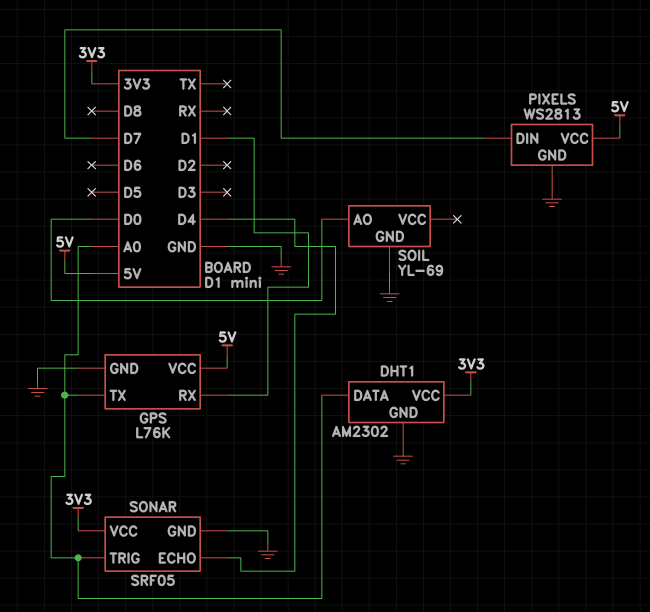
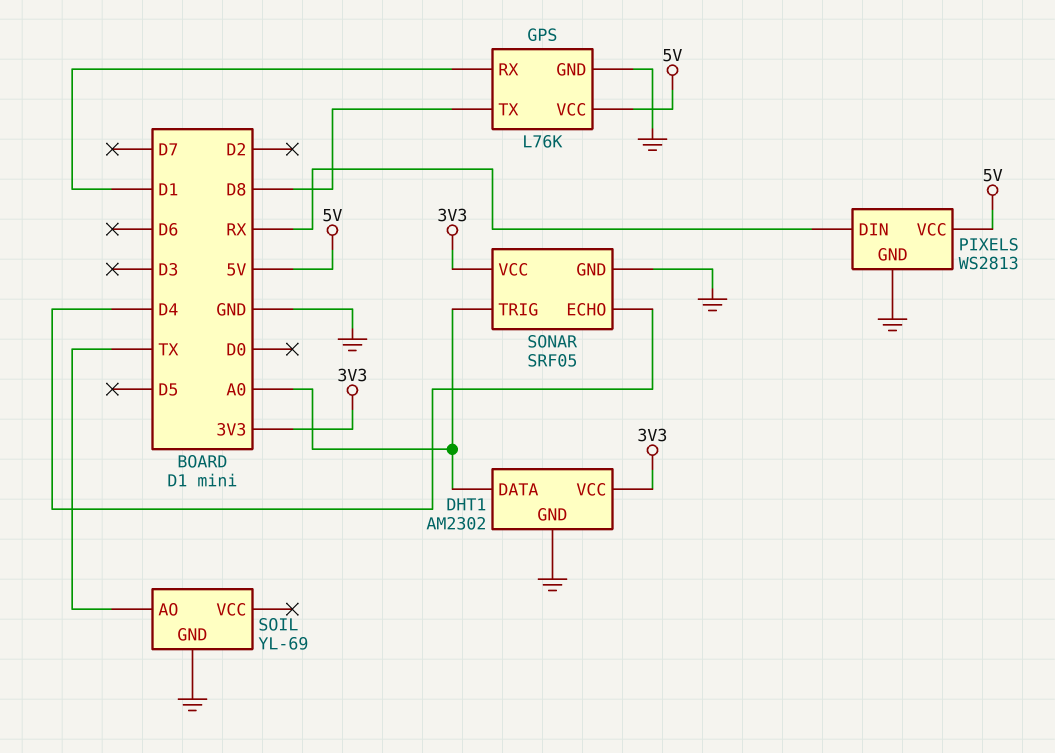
GPS pin TX: A0 -> D8
PIXELS pin DIN: D7 -> RX
SOIL pin AO: D0 -> TX

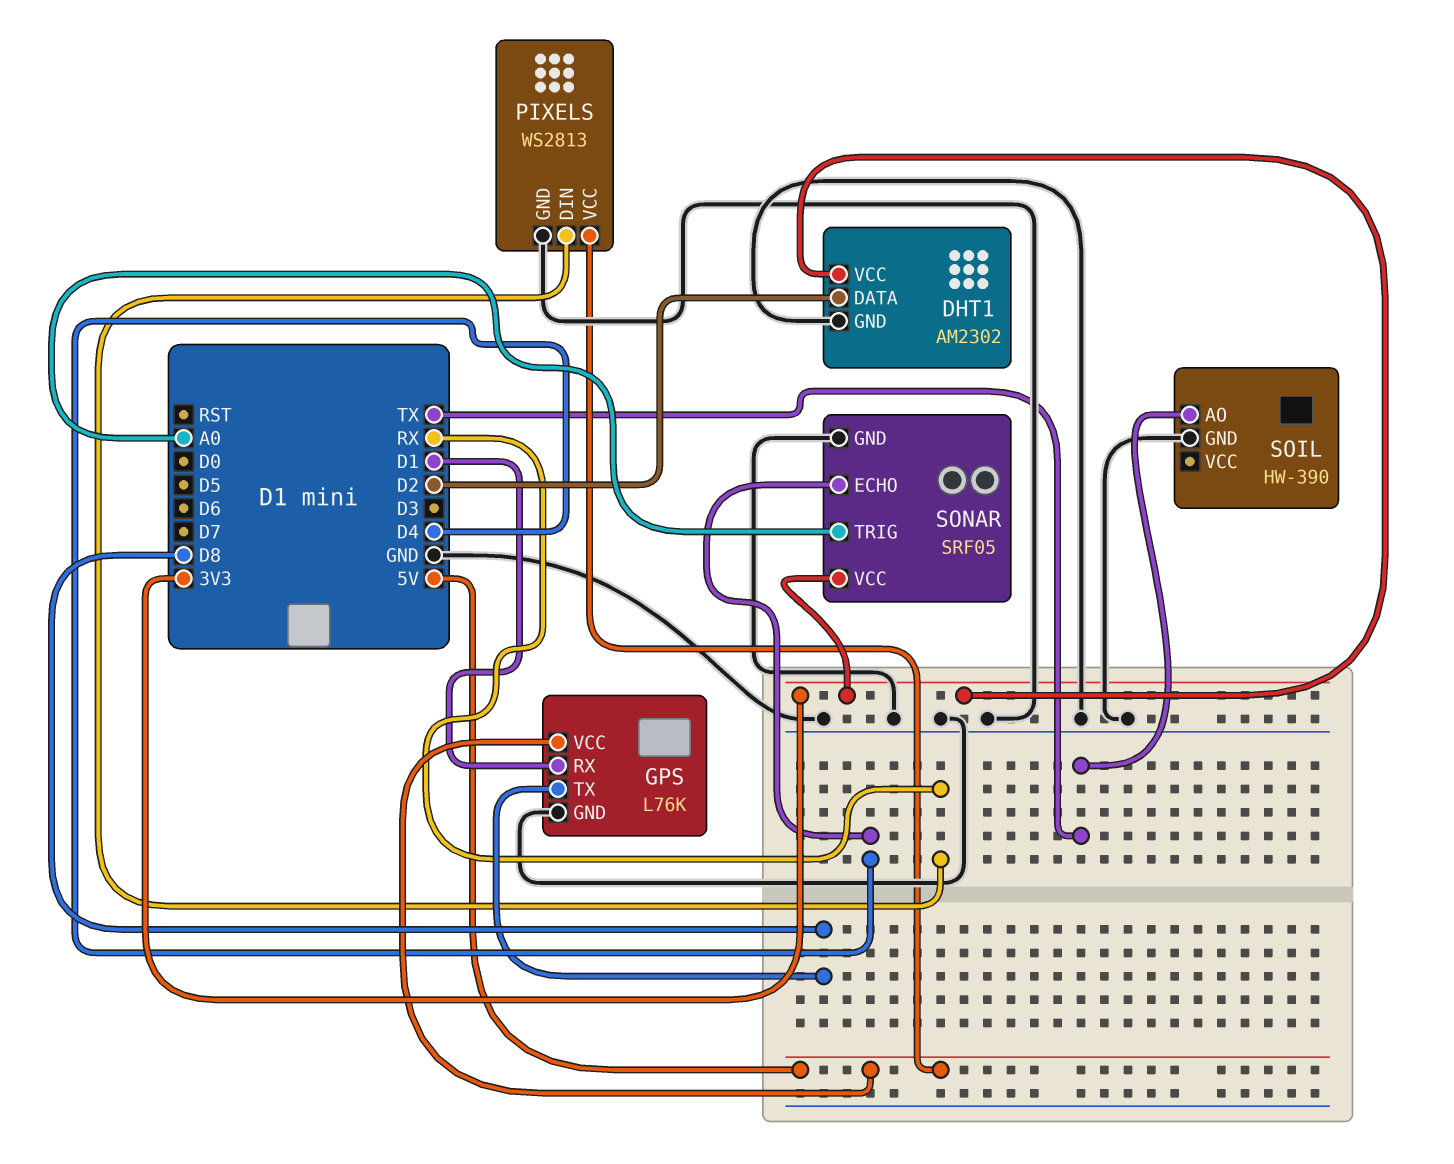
DHT1 pin DATA: A0 -> D2
SOIL: YL-69 -> HW-390

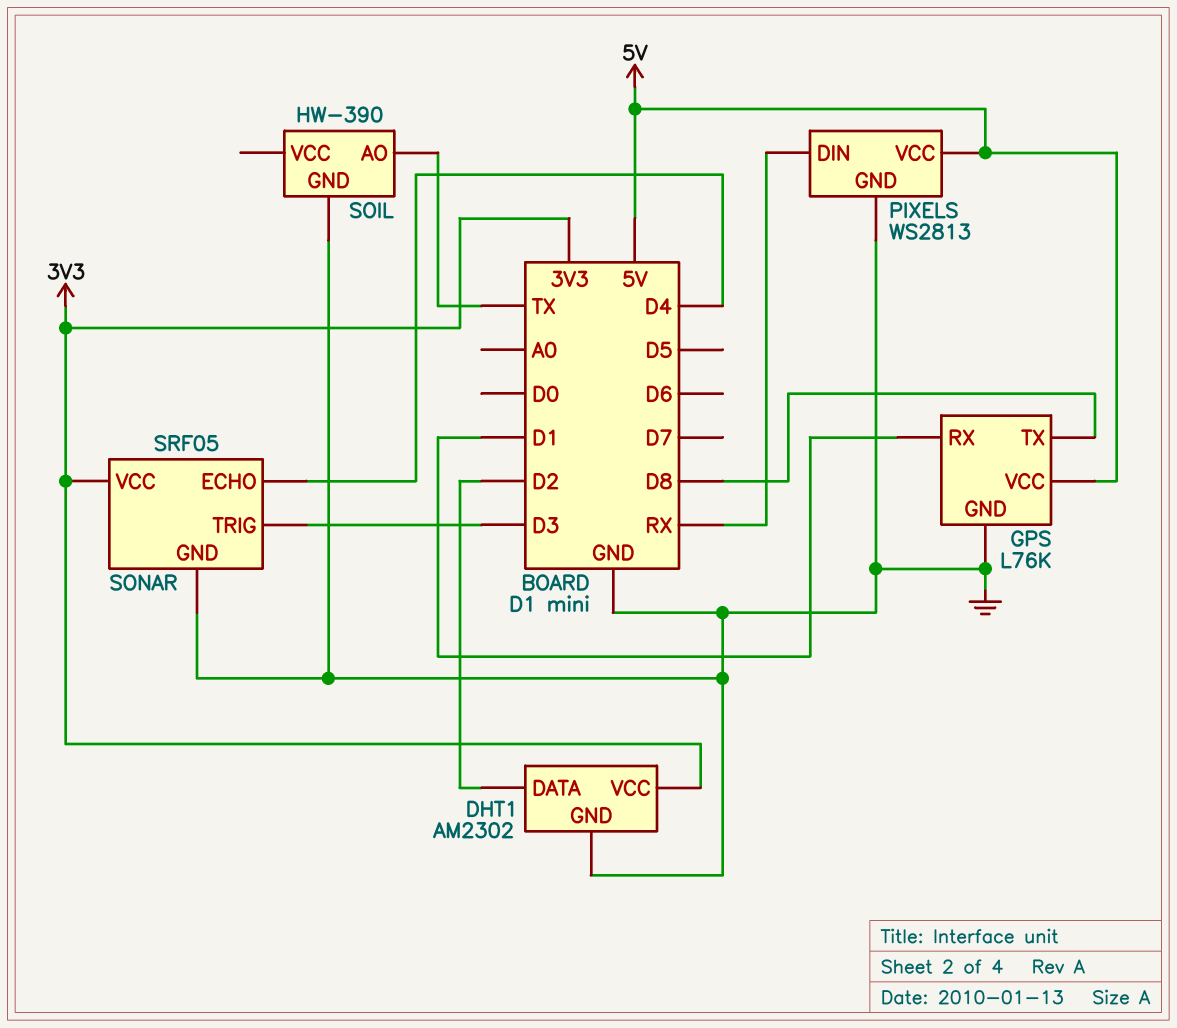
SONAR pin TRIG: A0 -> D3

